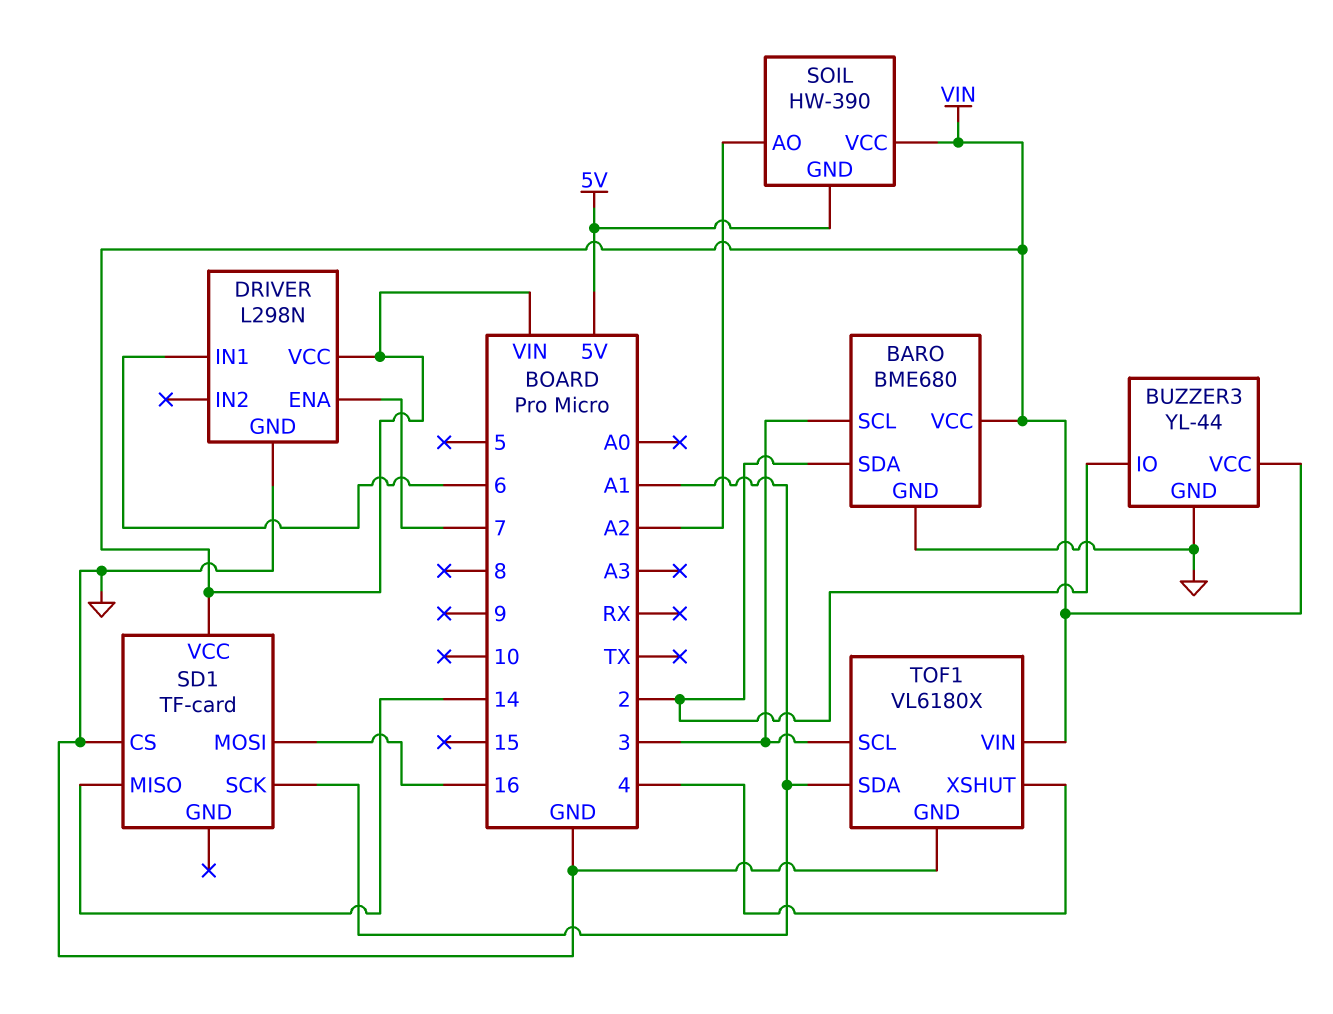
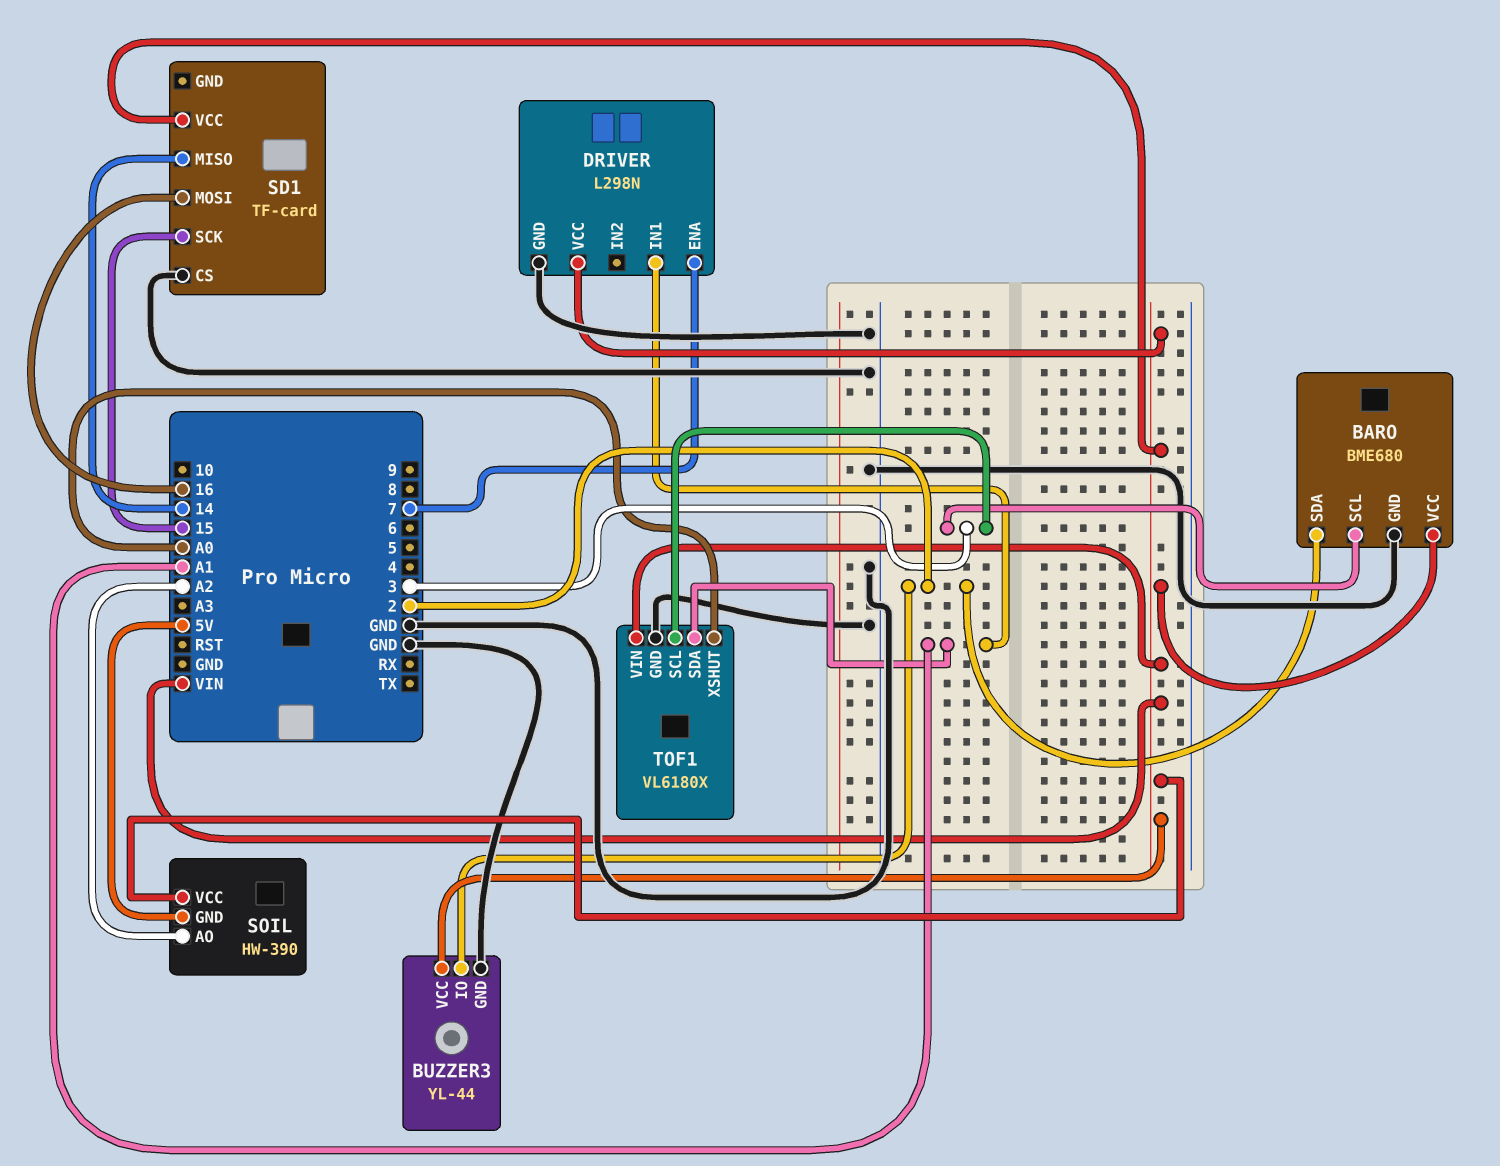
DRIVER pin IN1: 6 -> A1
SD1 pin SCK: A1 -> 15
TOF1 pin XSHUT: 4 -> A0

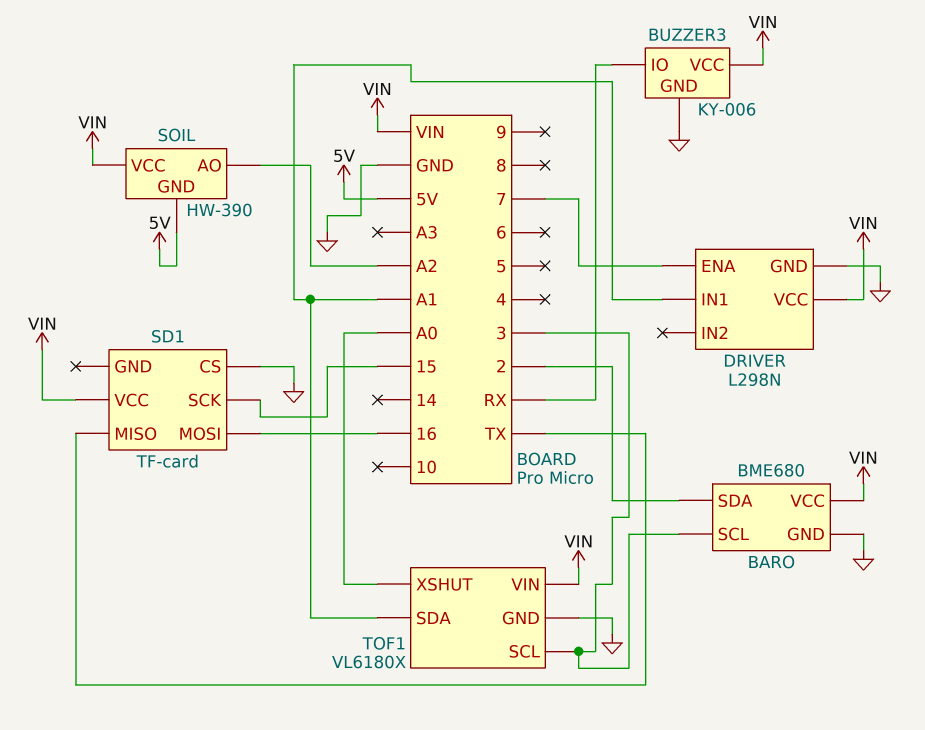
BUZZER3: YL-44 -> KY-006
BUZZER3 pin IO: 2 -> RX
SD1 pin MISO: 14 -> TX

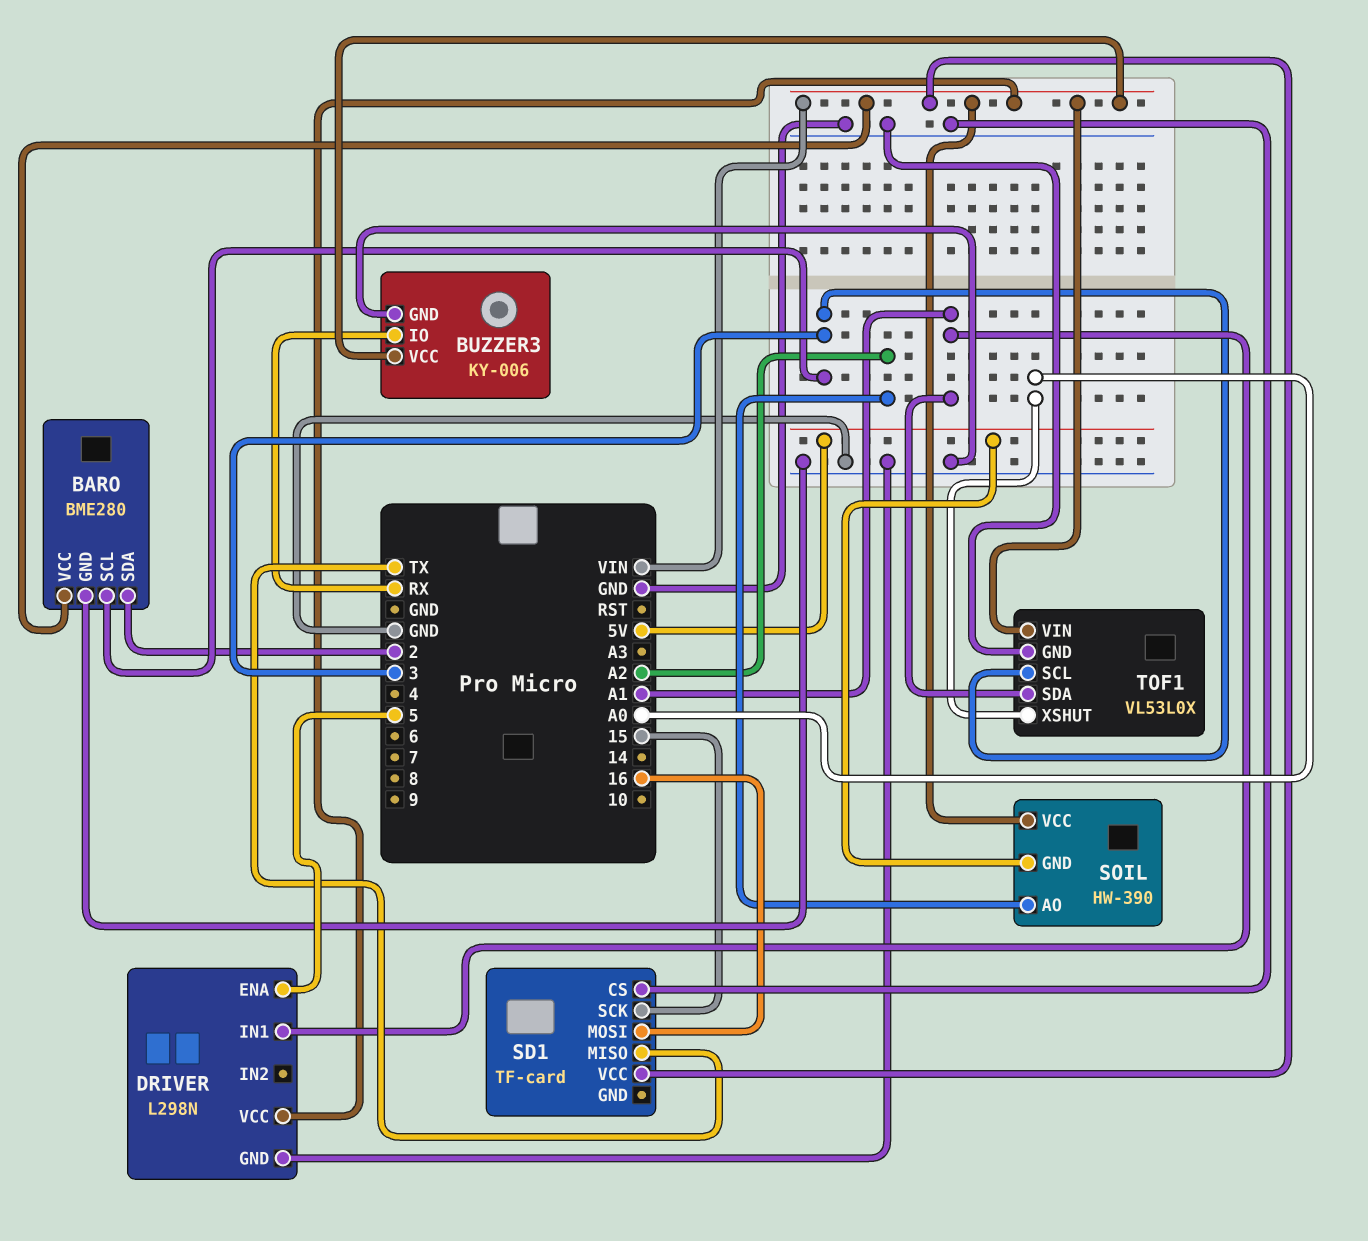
BARO: BME680 -> BME280
DRIVER pin ENA: 7 -> 5
TOF1: VL6180X -> VL53L0X

